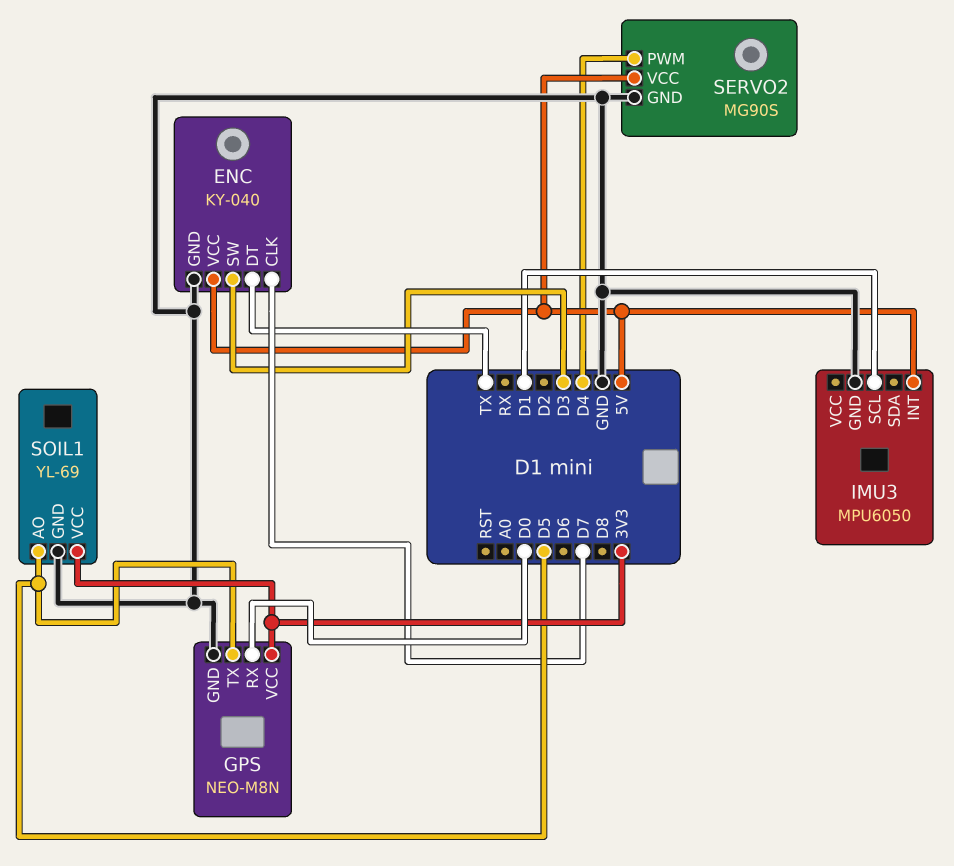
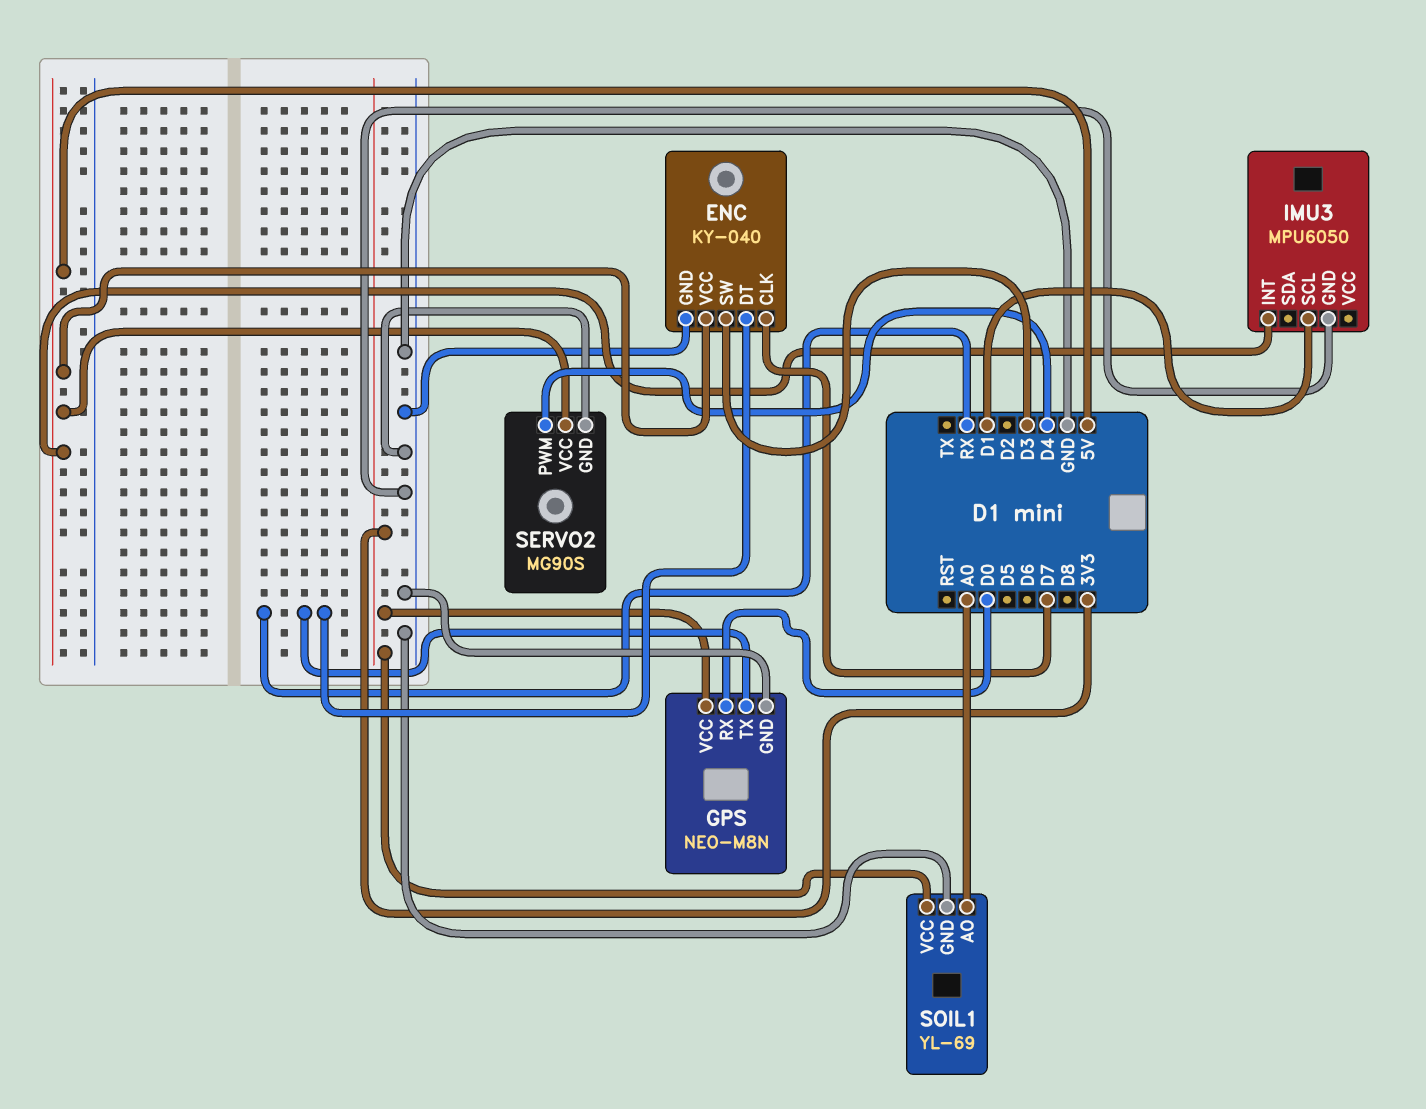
ENC pin DT: TX -> RX
GPS pin TX: D5 -> RX
SOIL1 pin AO: D5 -> A0

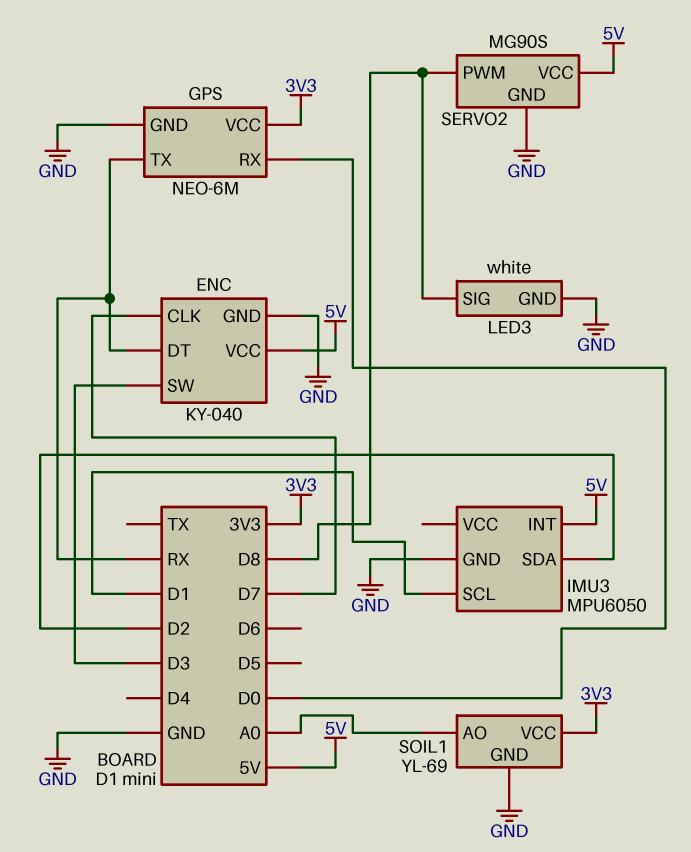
GPS: NEO-M8N -> NEO-6M
IMU3 pin SDA: none -> D2
LED3: none -> white
LED3 pin GND: none -> GND
LED3 pin SIG: none -> D8
SERVO2 pin PWM: D4 -> D8

